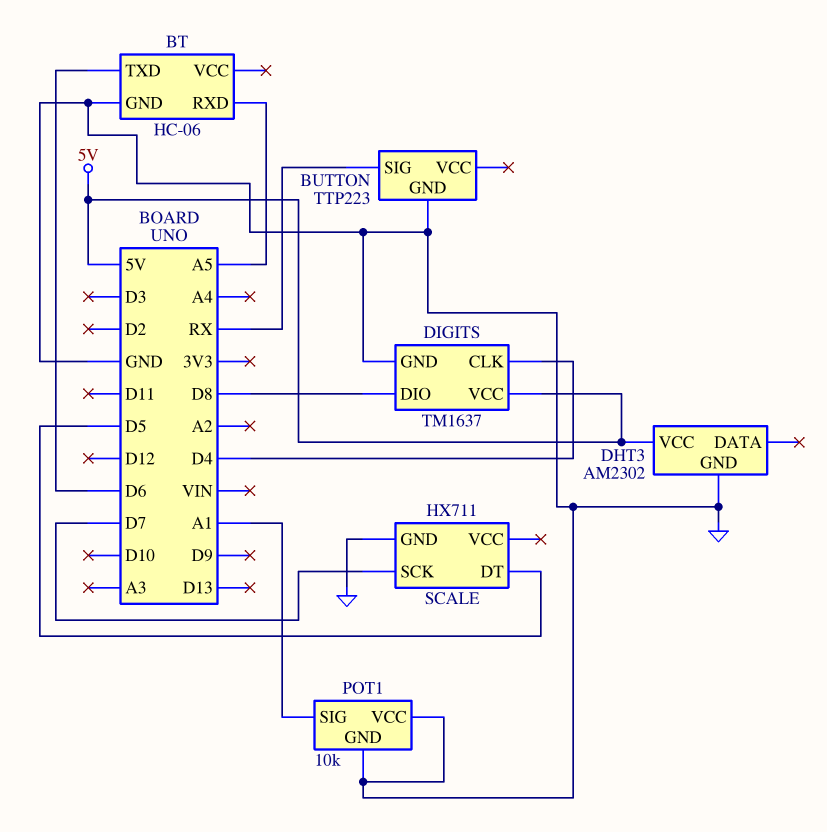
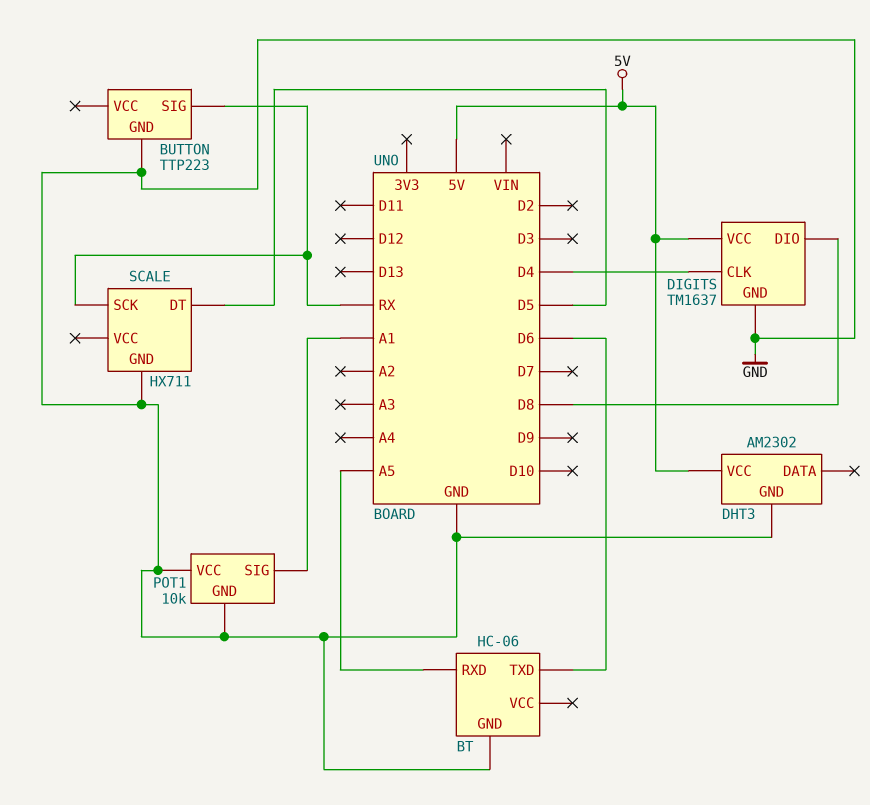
SCALE pin SCK: D7 -> RX

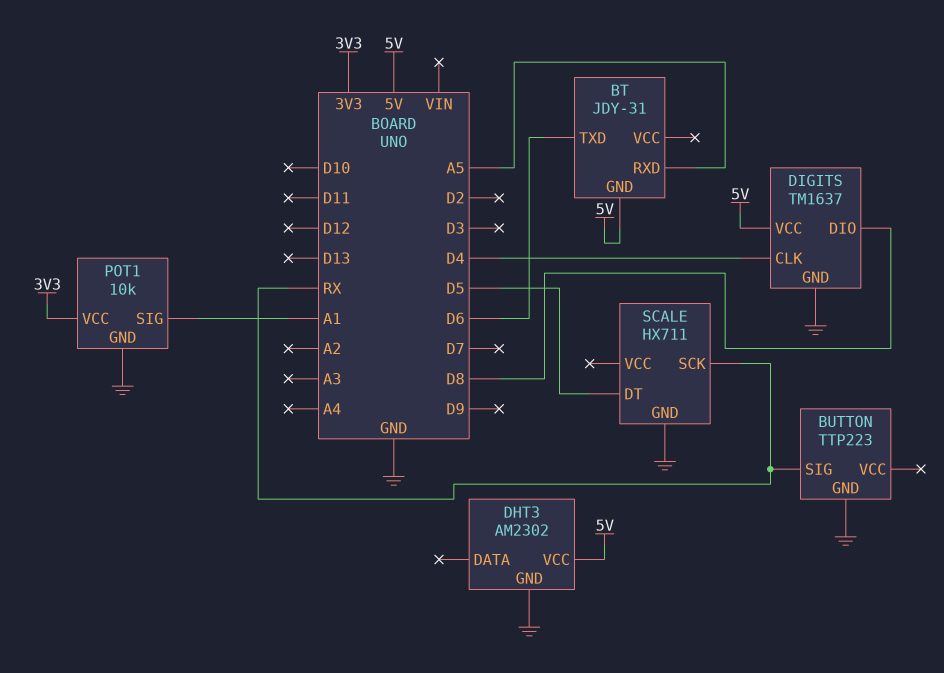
BT: HC-06 -> JDY-31
BT pin GND: GND -> 5V
POT1 pin VCC: GND -> 3V3

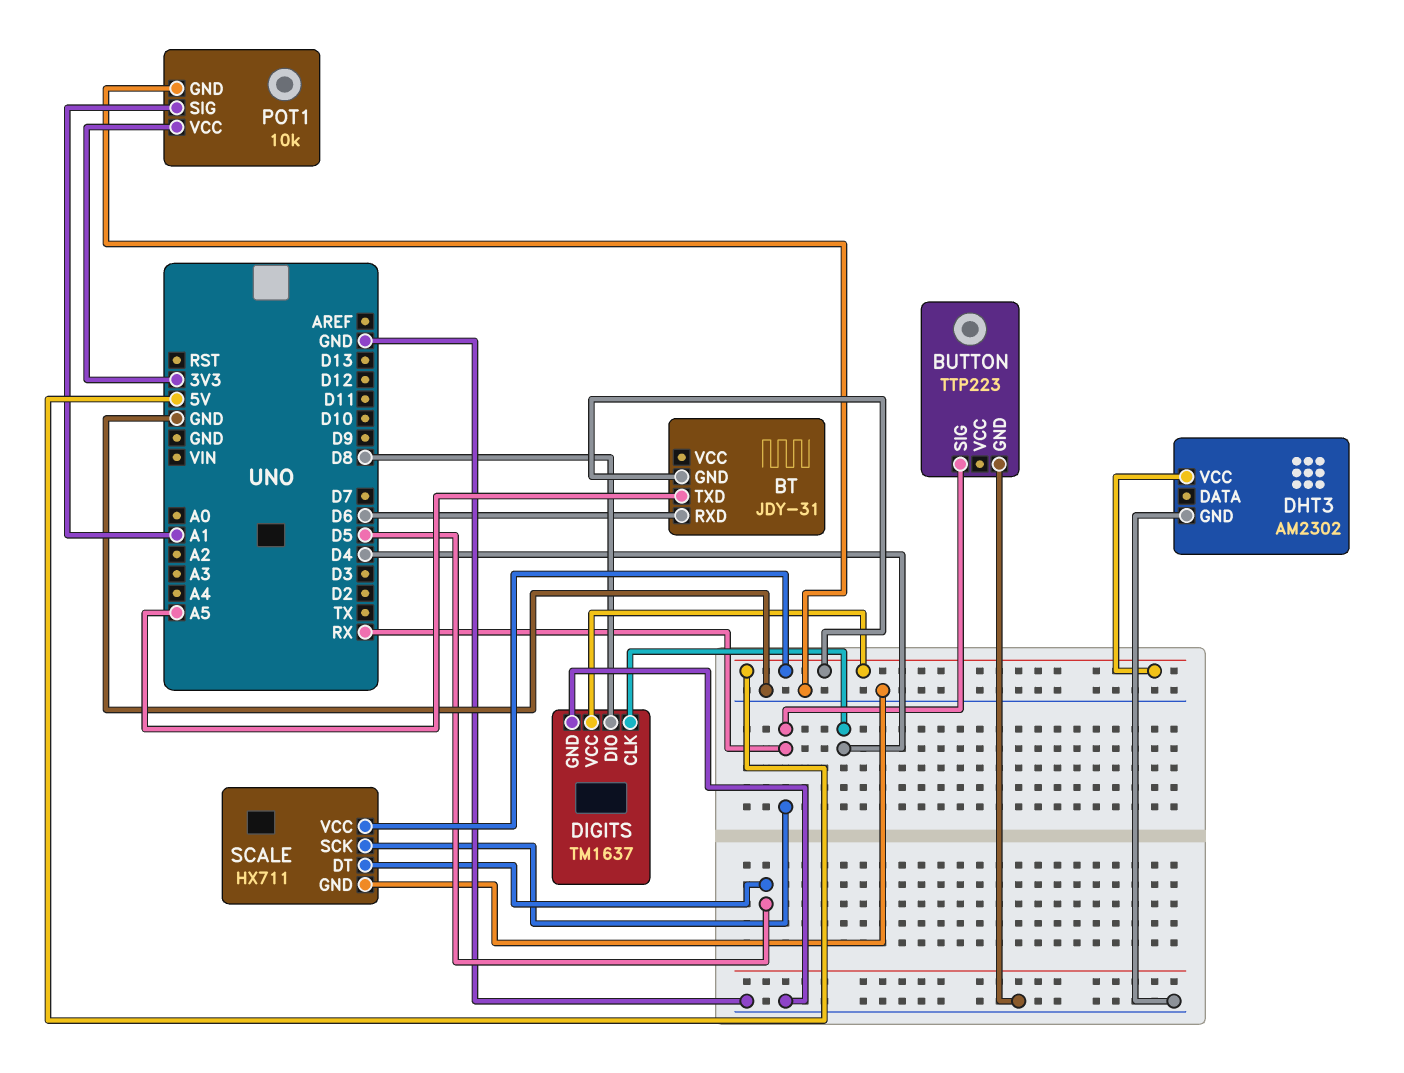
BT pin RXD: A5 -> D6
BT pin TXD: D6 -> A5
SCALE pin VCC: none -> 5V

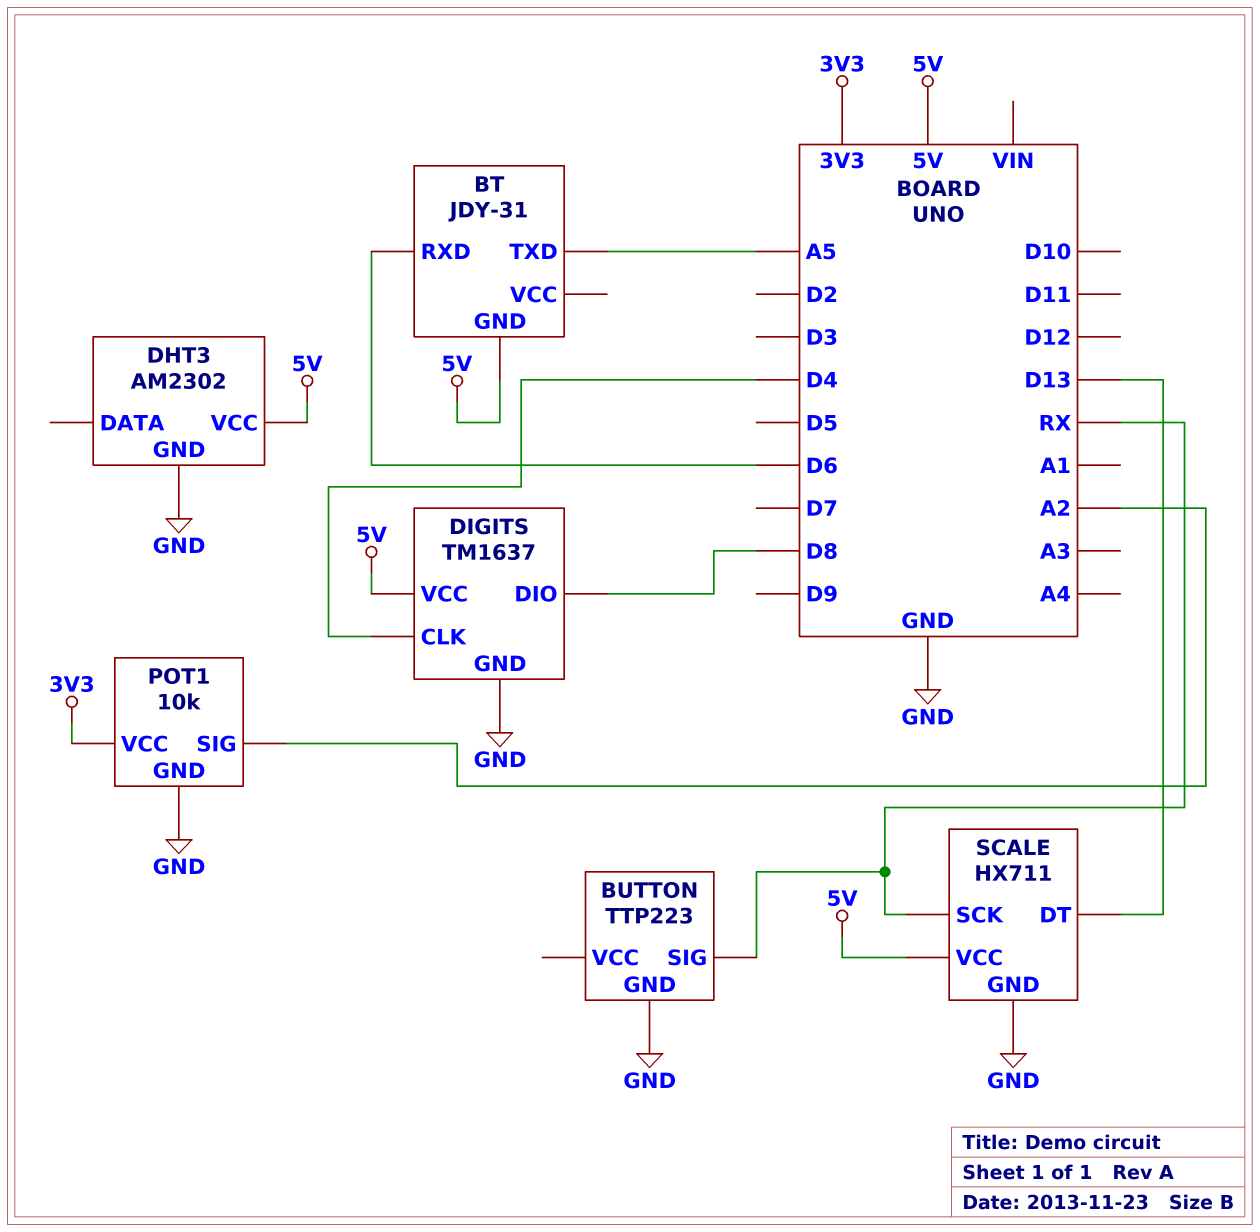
POT1 pin SIG: A1 -> A2
SCALE pin DT: D5 -> D13

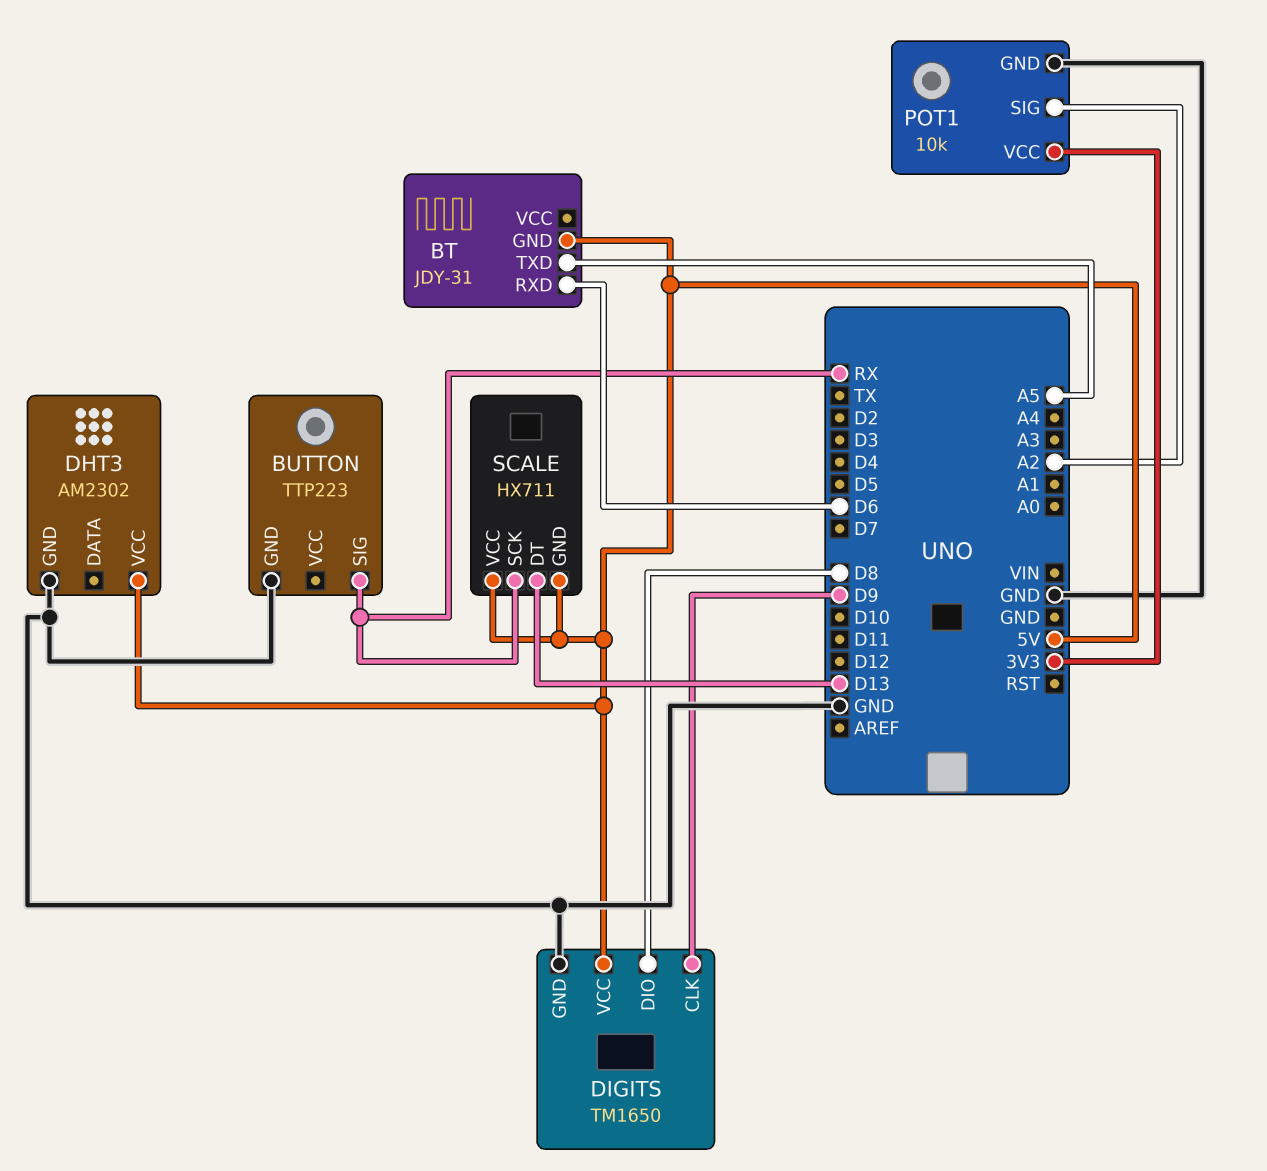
DIGITS: TM1637 -> TM1650
DIGITS pin CLK: D4 -> D9
SCALE pin GND: GND -> 5V

